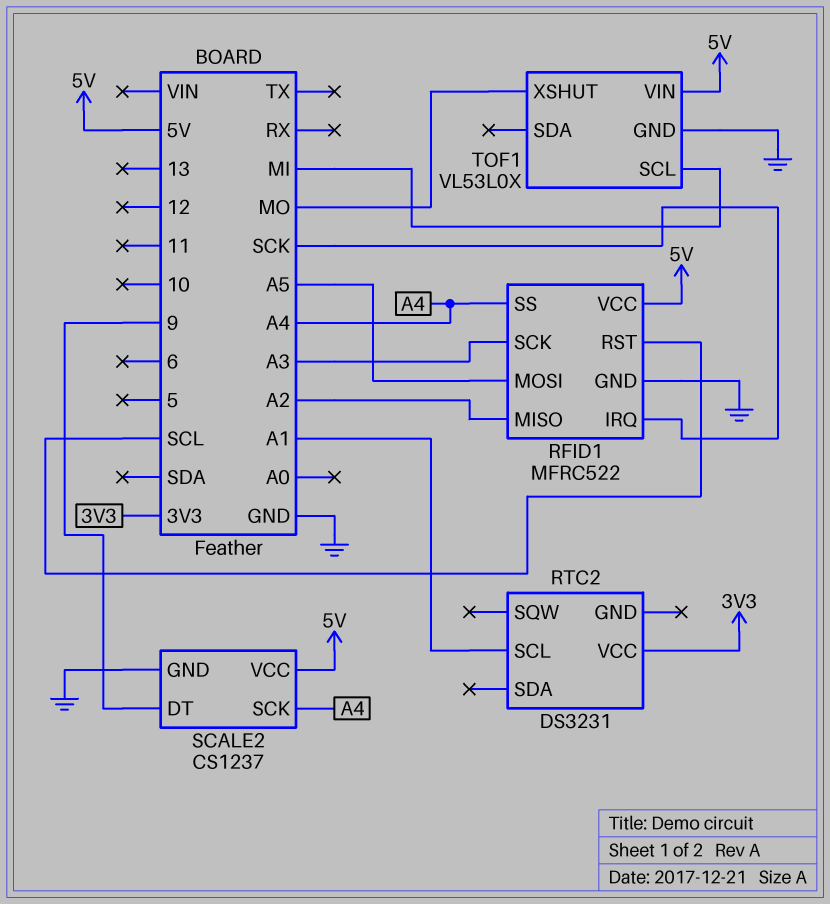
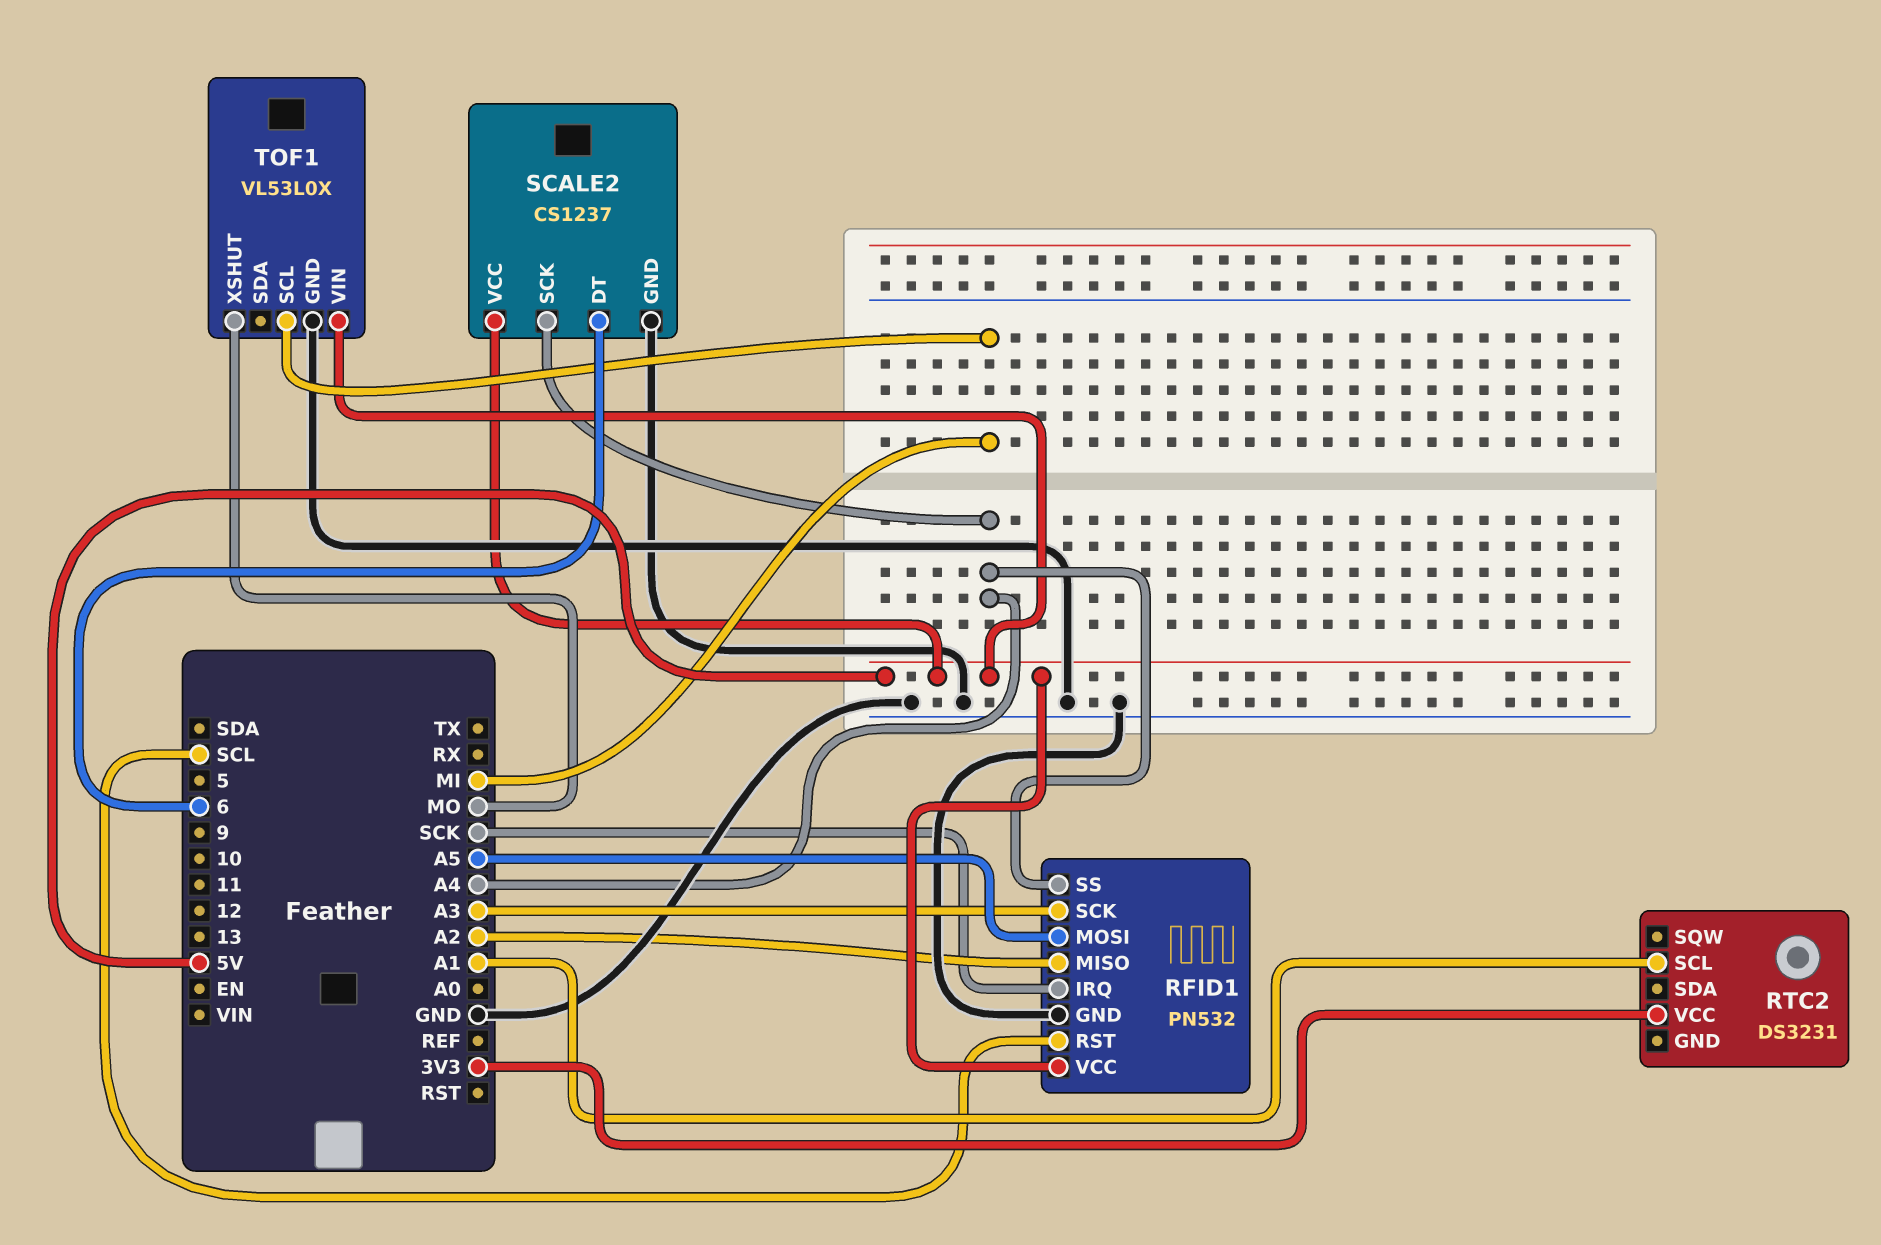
RFID1: MFRC522 -> PN532
SCALE2 pin DT: 9 -> 6

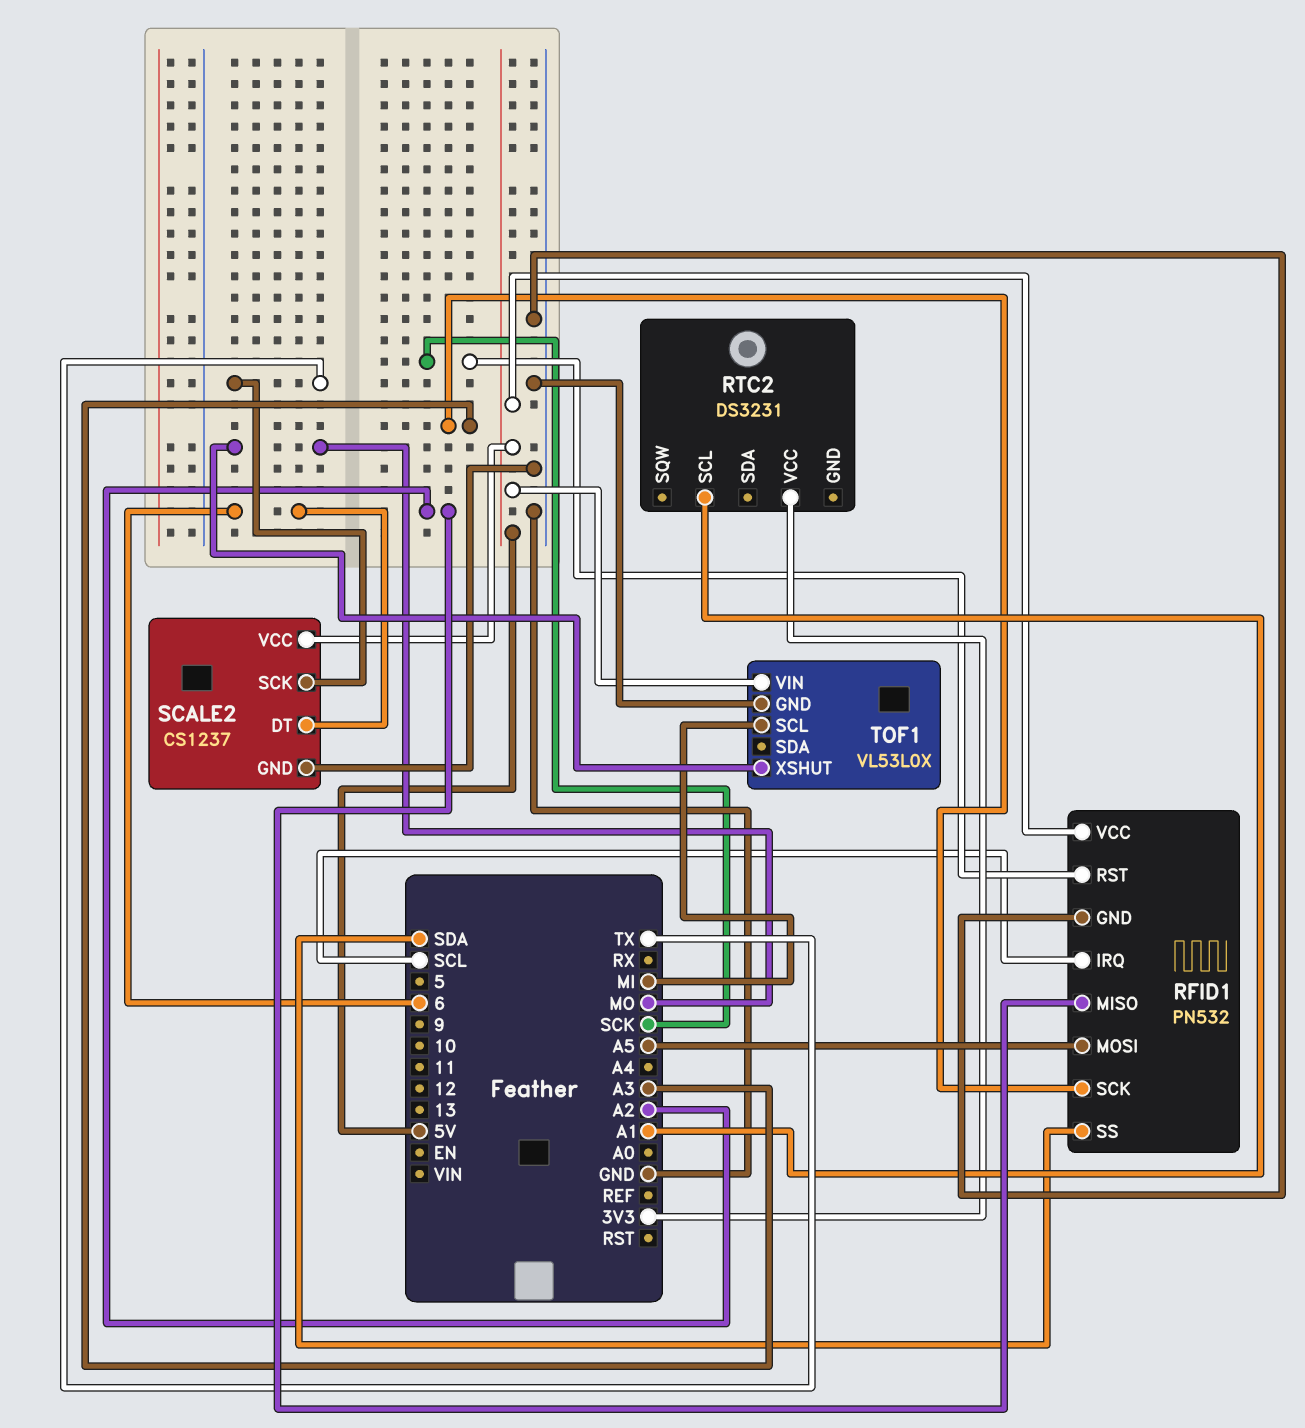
RFID1 pin IRQ: SCK -> SCL
RFID1 pin RST: SCL -> SCK
RFID1 pin SS: A4 -> SDA
SCALE2 pin SCK: A4 -> TX

